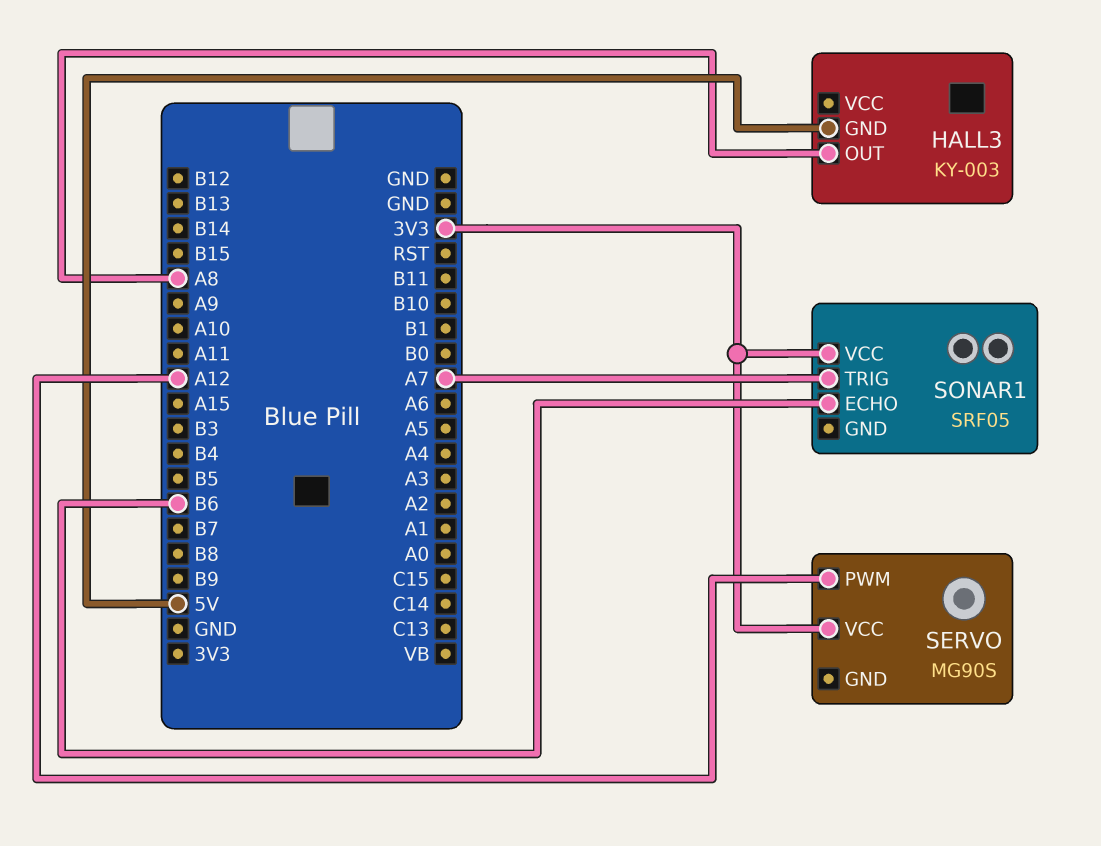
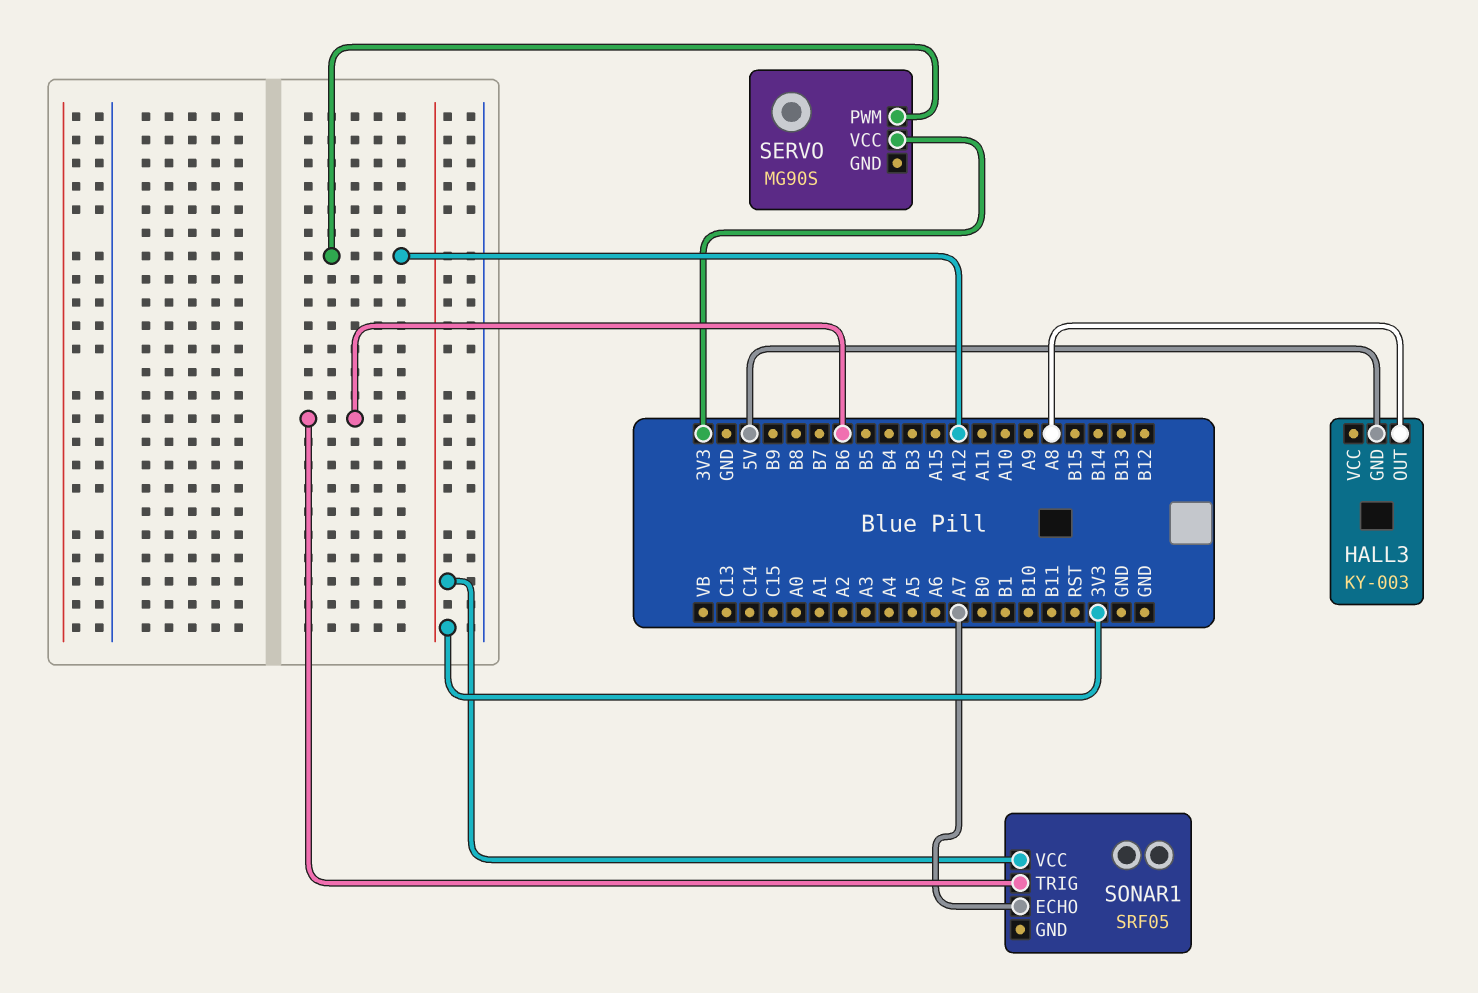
SONAR1 pin ECHO: B6 -> A7
SONAR1 pin TRIG: A7 -> B6

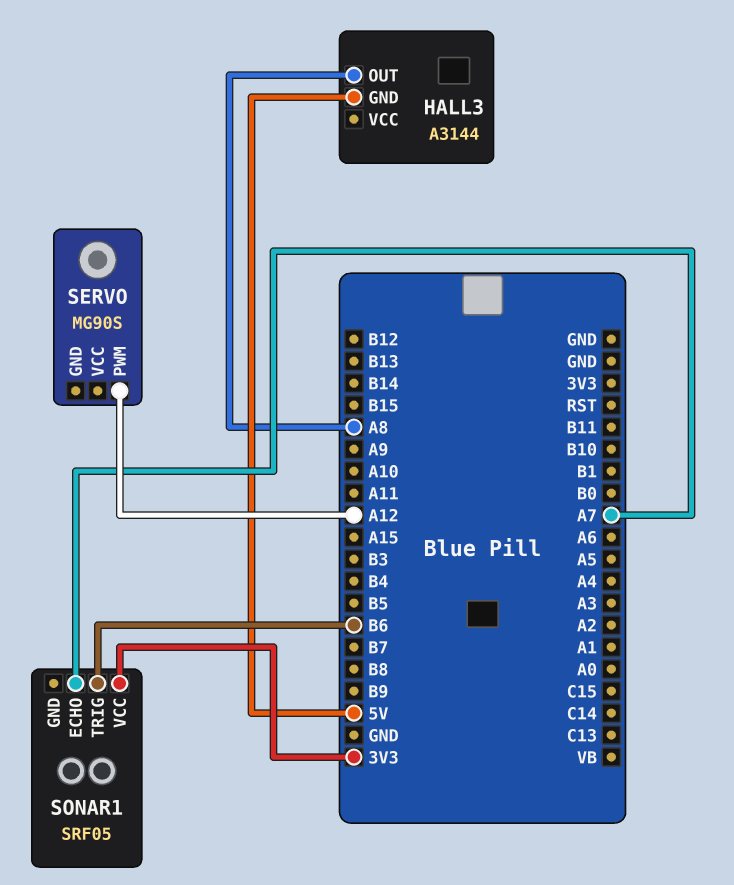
HALL3: KY-003 -> A3144
SERVO pin VCC: 3V3 -> none

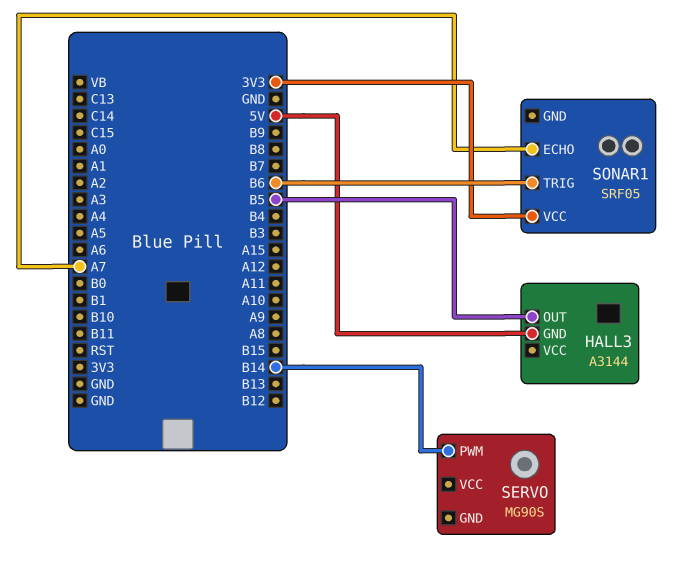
HALL3 pin OUT: A8 -> B5
SERVO pin PWM: A12 -> B14

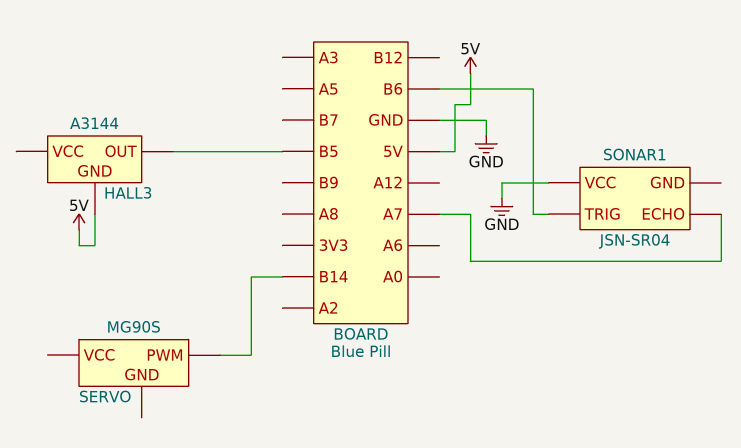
SONAR1: SRF05 -> JSN-SR04
SONAR1 pin VCC: 3V3 -> GND

